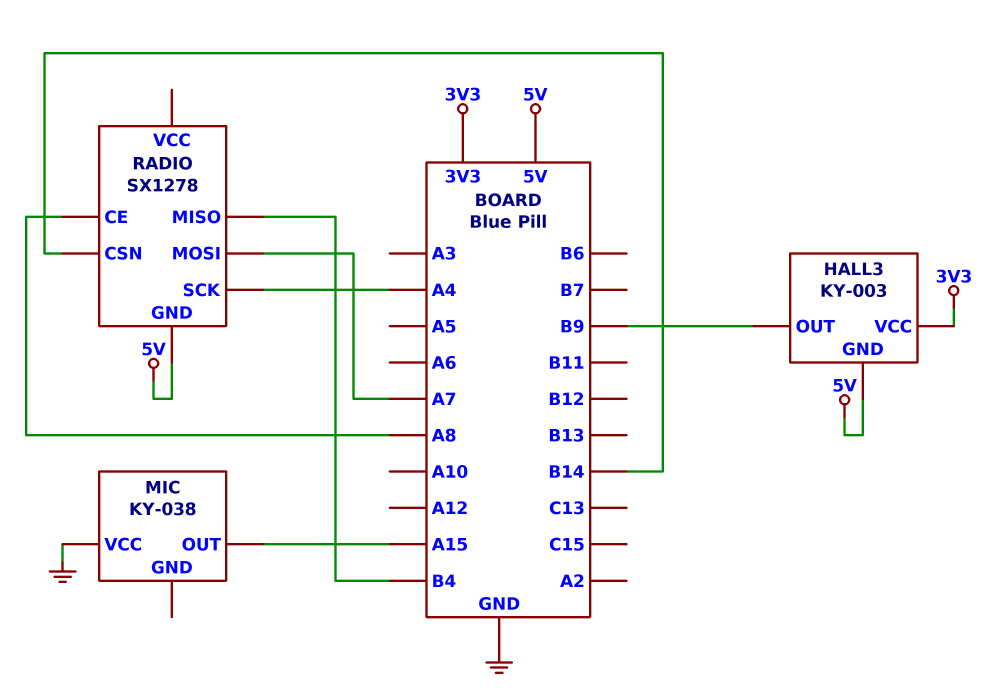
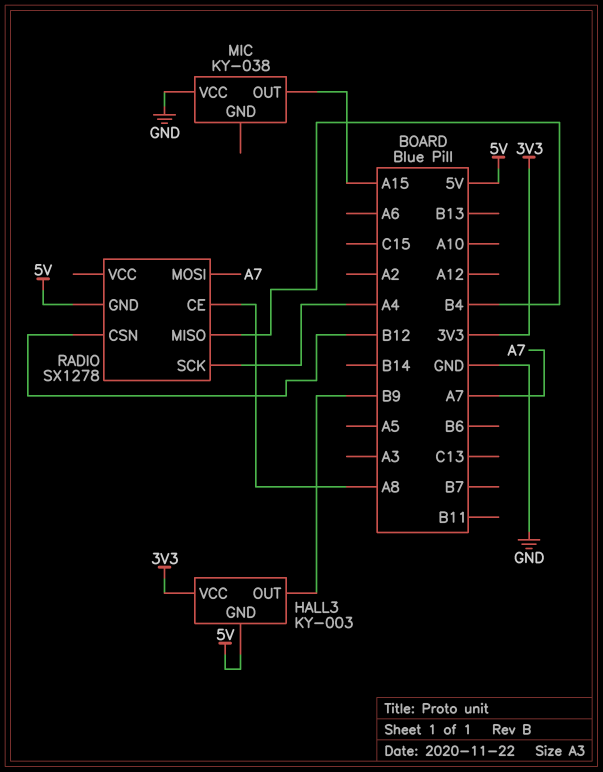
RADIO pin CSN: B14 -> B12

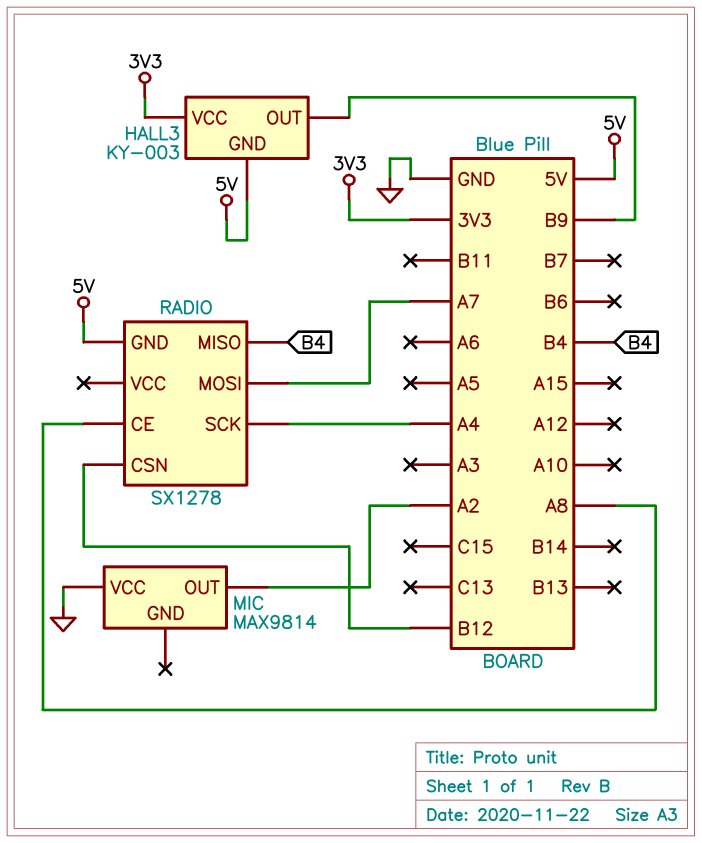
MIC: KY-038 -> MAX9814
MIC pin OUT: A15 -> A2

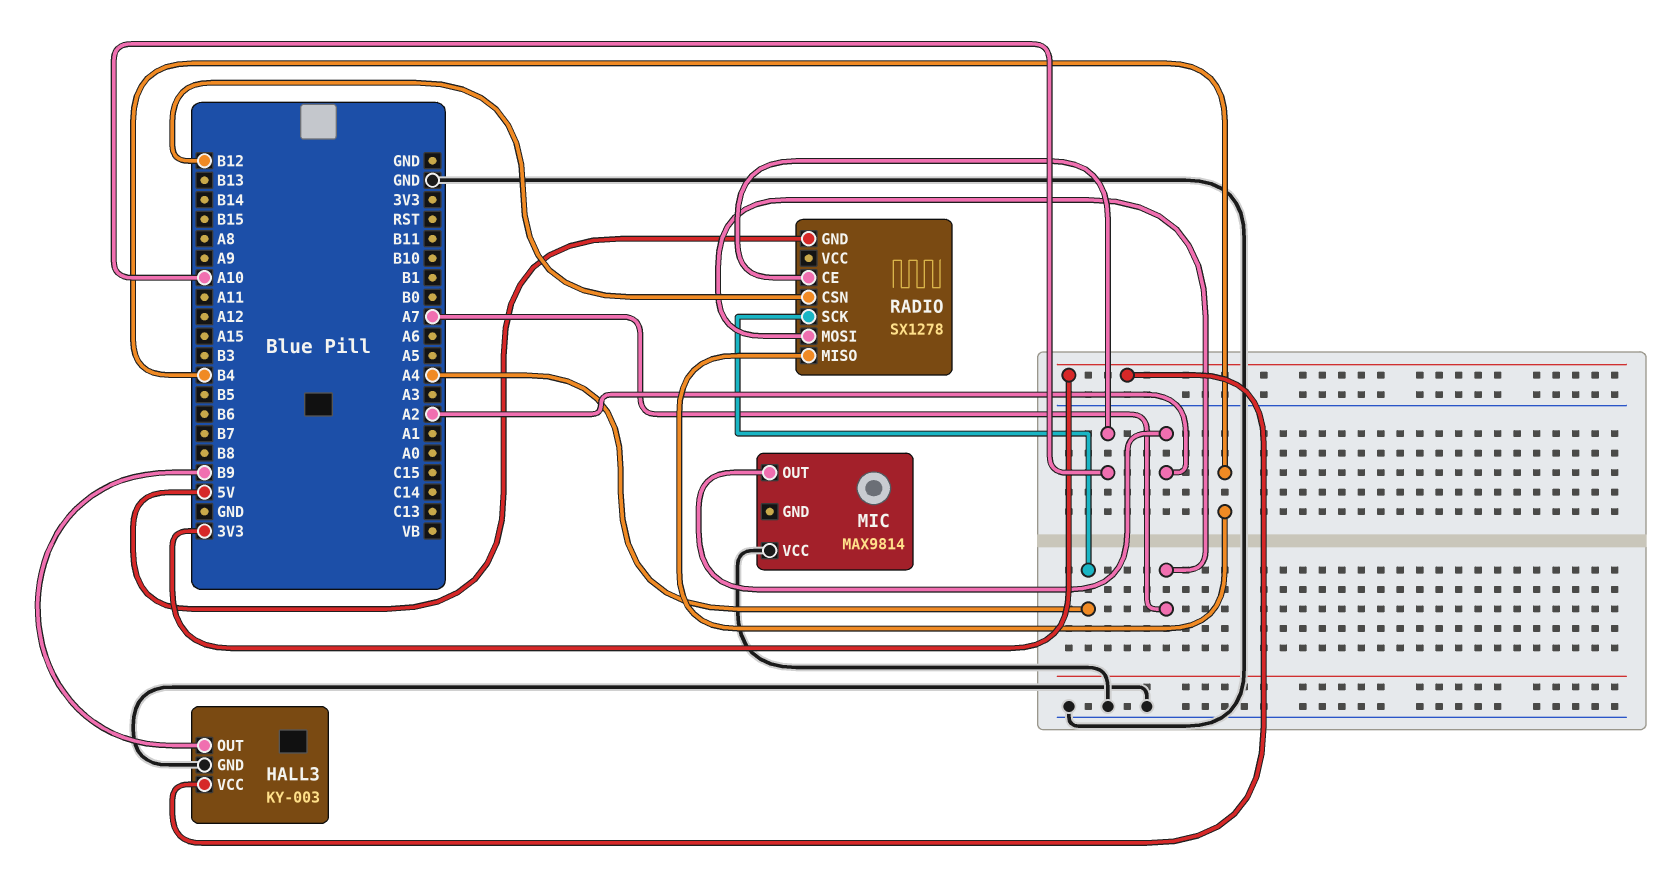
HALL3 pin GND: 5V -> GND
RADIO pin CE: A8 -> A10

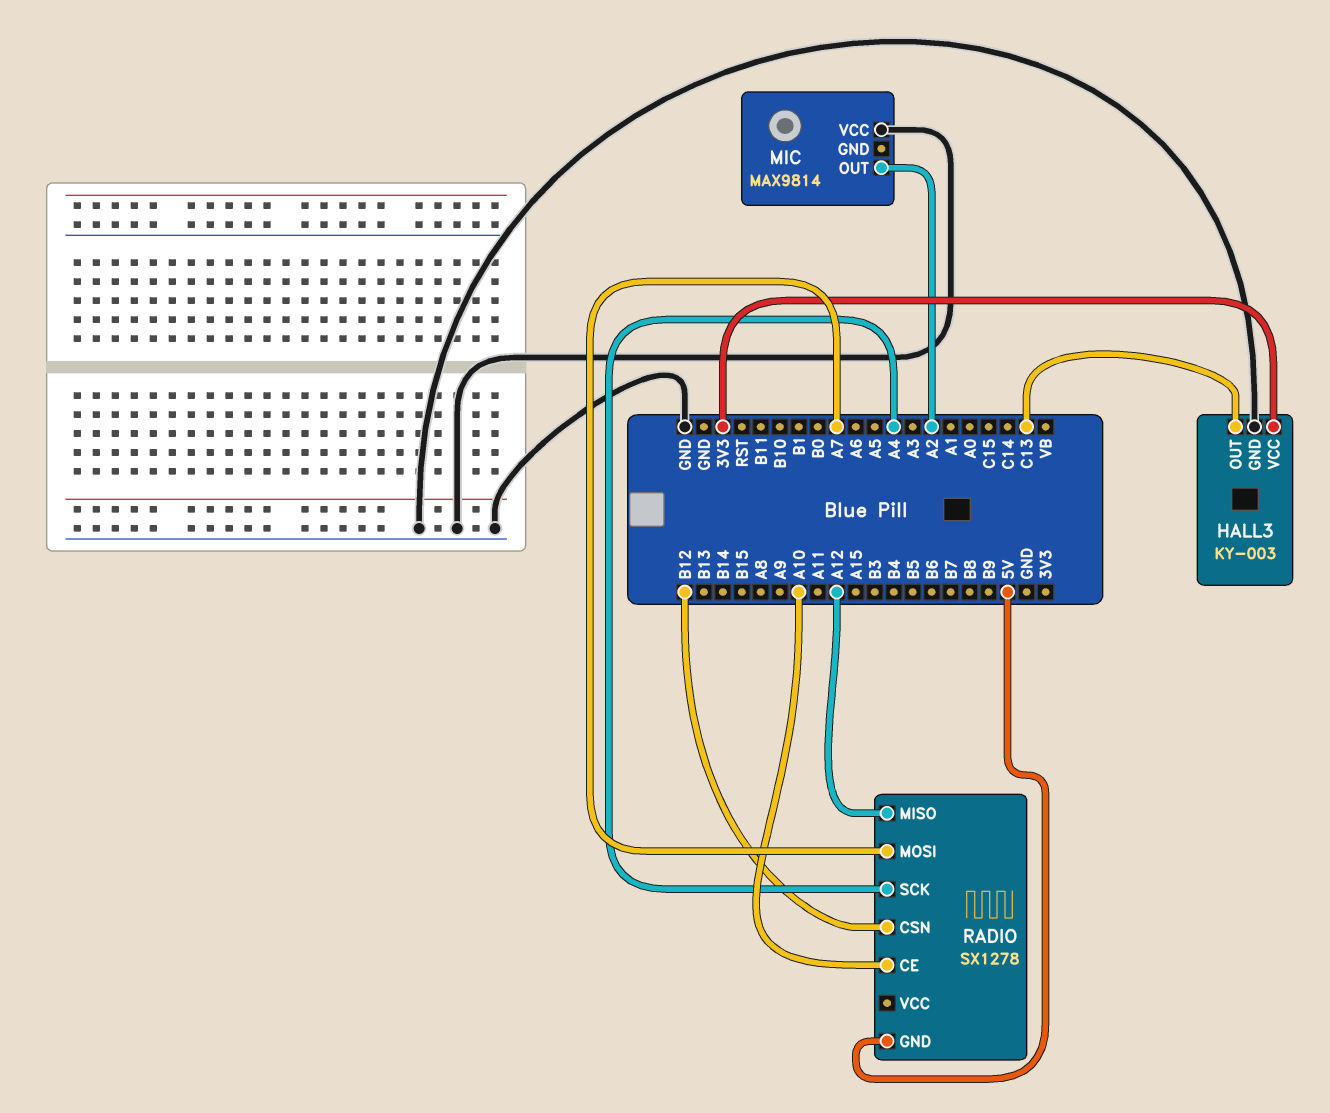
HALL3 pin OUT: B9 -> C13
RADIO pin MISO: B4 -> A12

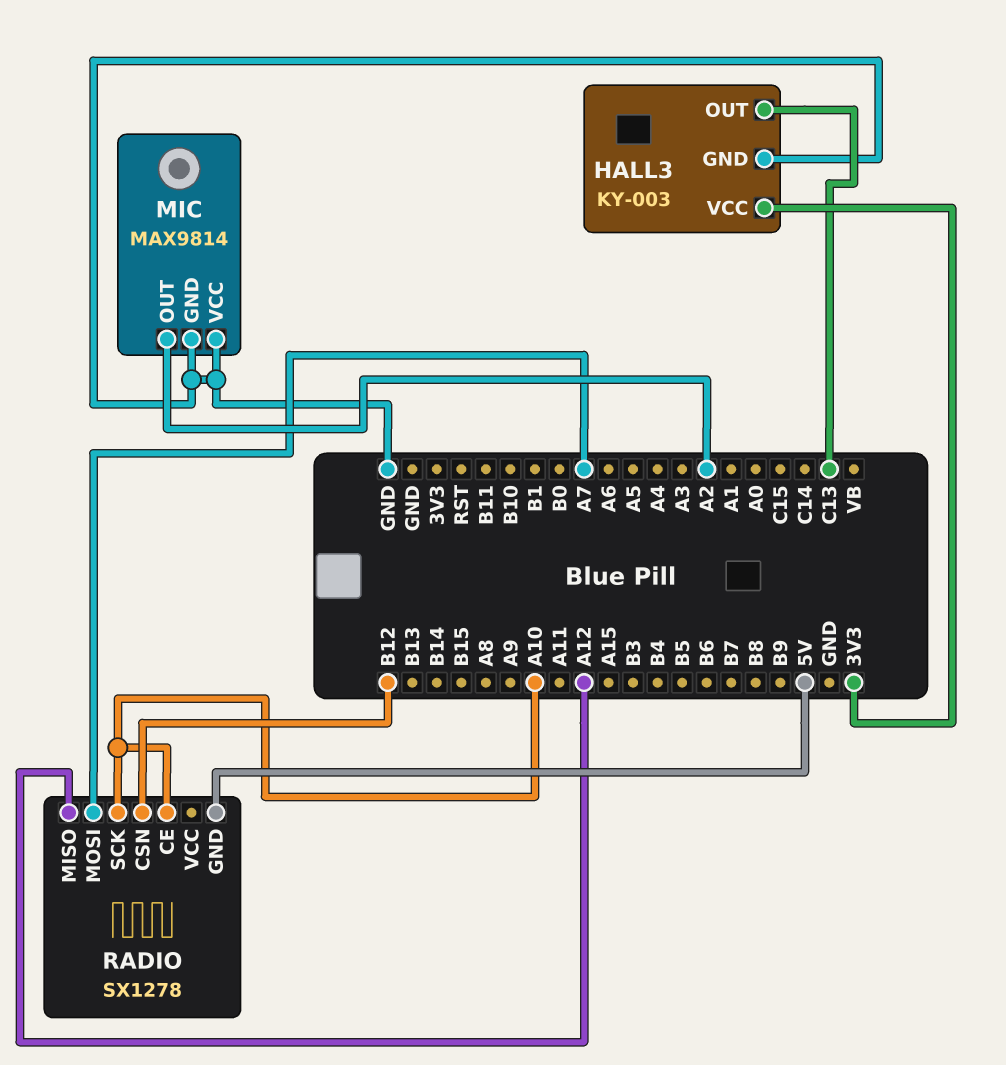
MIC pin GND: none -> GND
RADIO pin SCK: A4 -> A10

